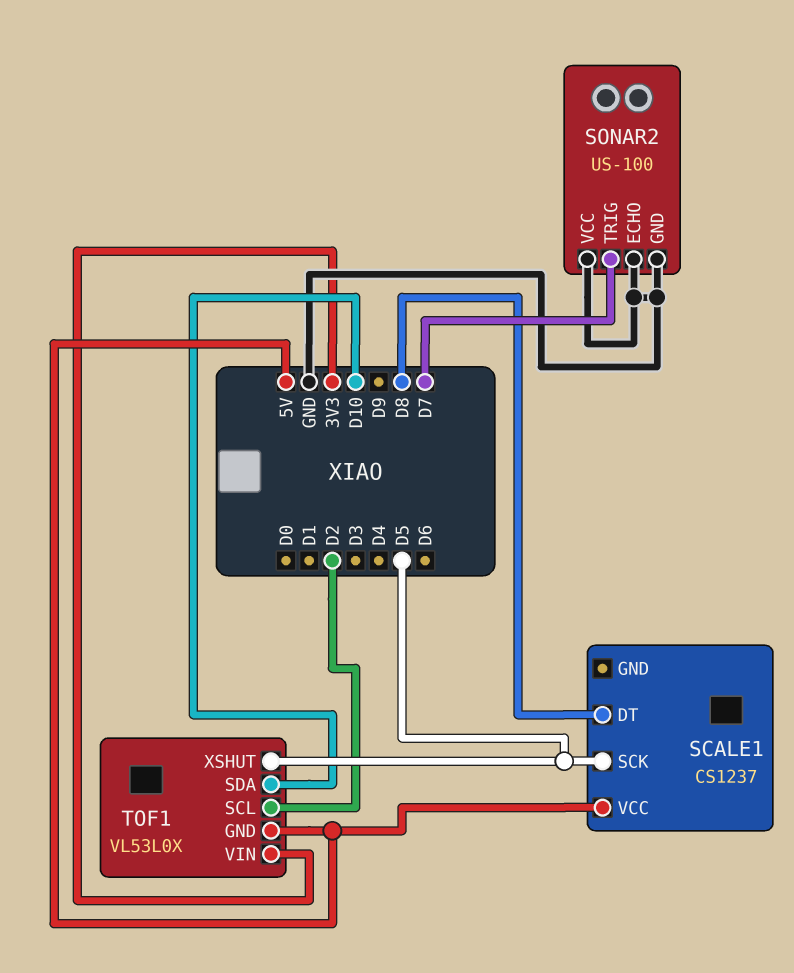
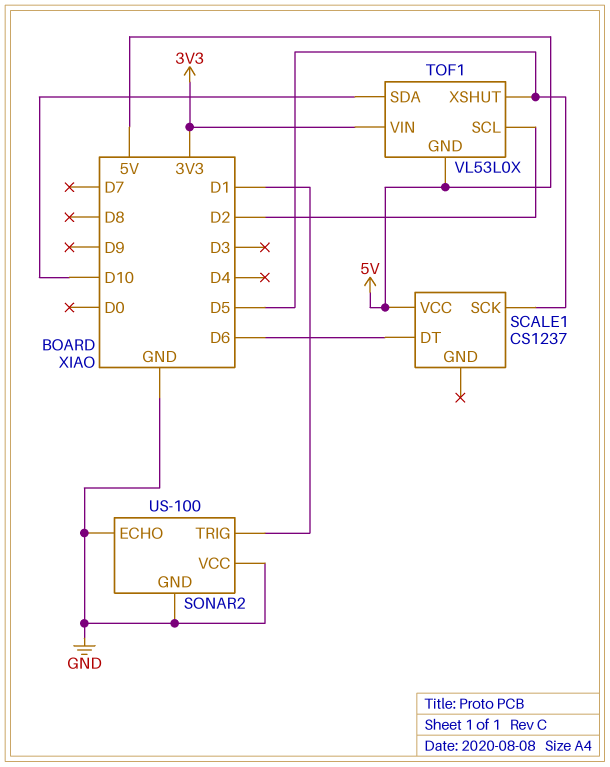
SCALE1 pin DT: D8 -> D6
SONAR2 pin TRIG: D7 -> D1

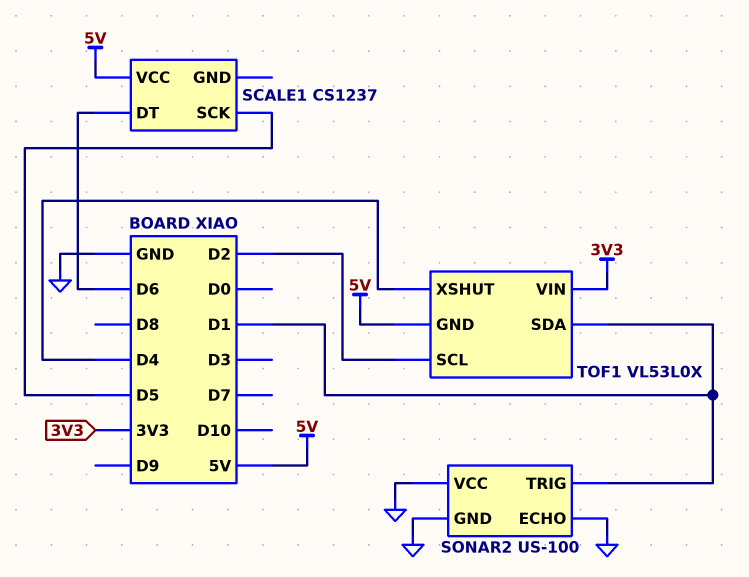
TOF1 pin SDA: D10 -> D1
TOF1 pin XSHUT: D5 -> D4

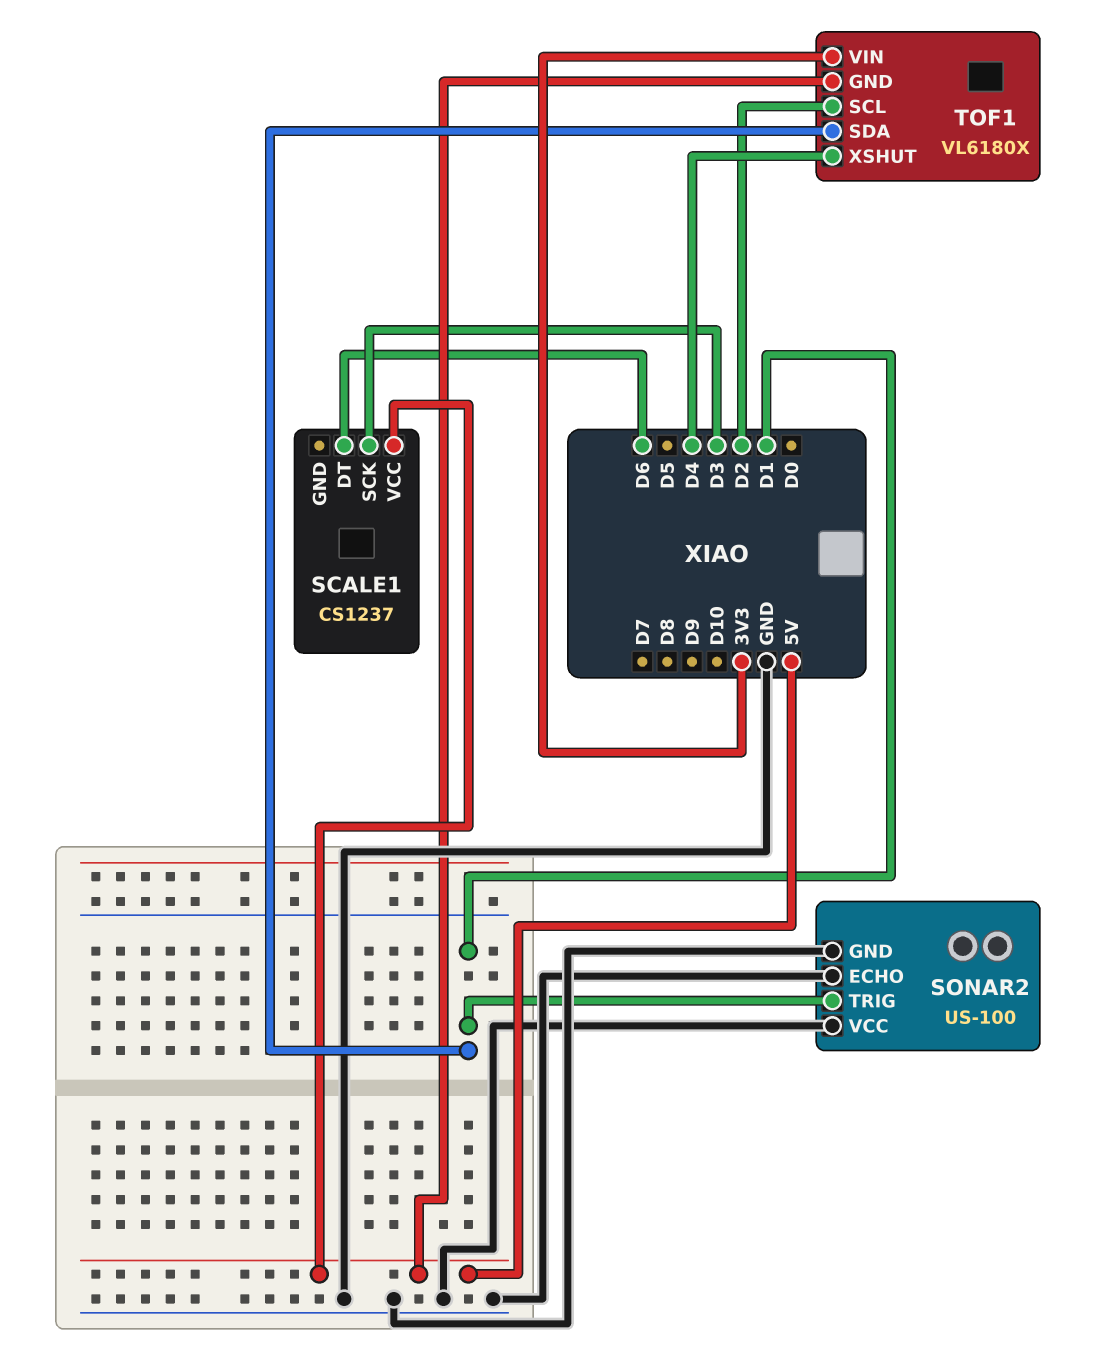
SCALE1 pin SCK: D5 -> D3
TOF1: VL53L0X -> VL6180X

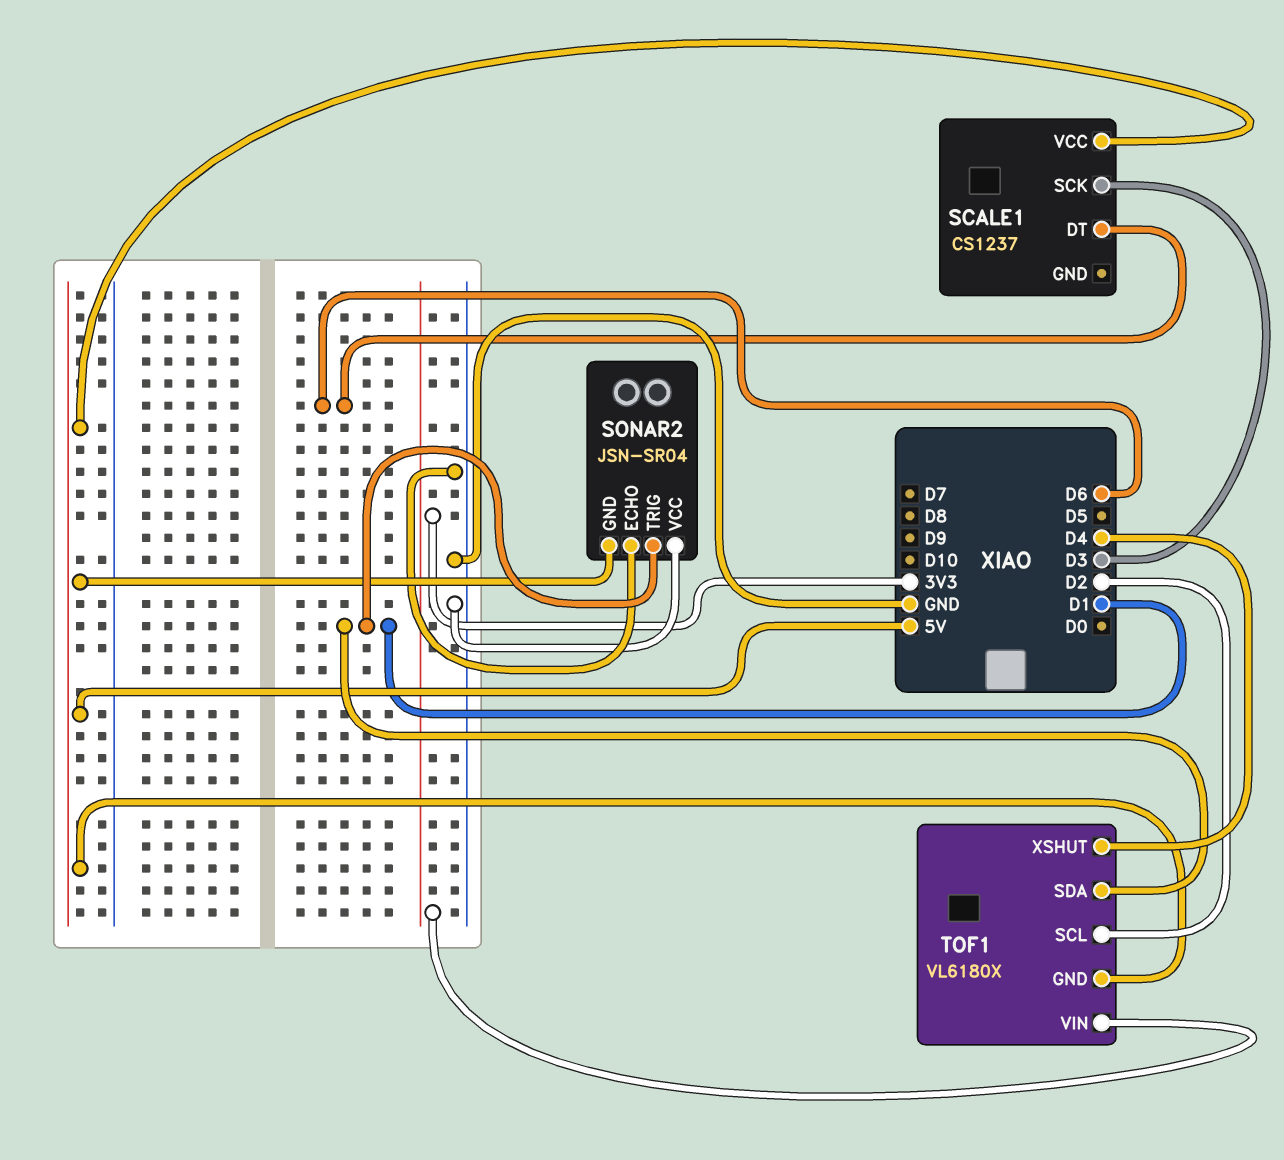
SONAR2: US-100 -> JSN-SR04
SONAR2 pin GND: GND -> 5V

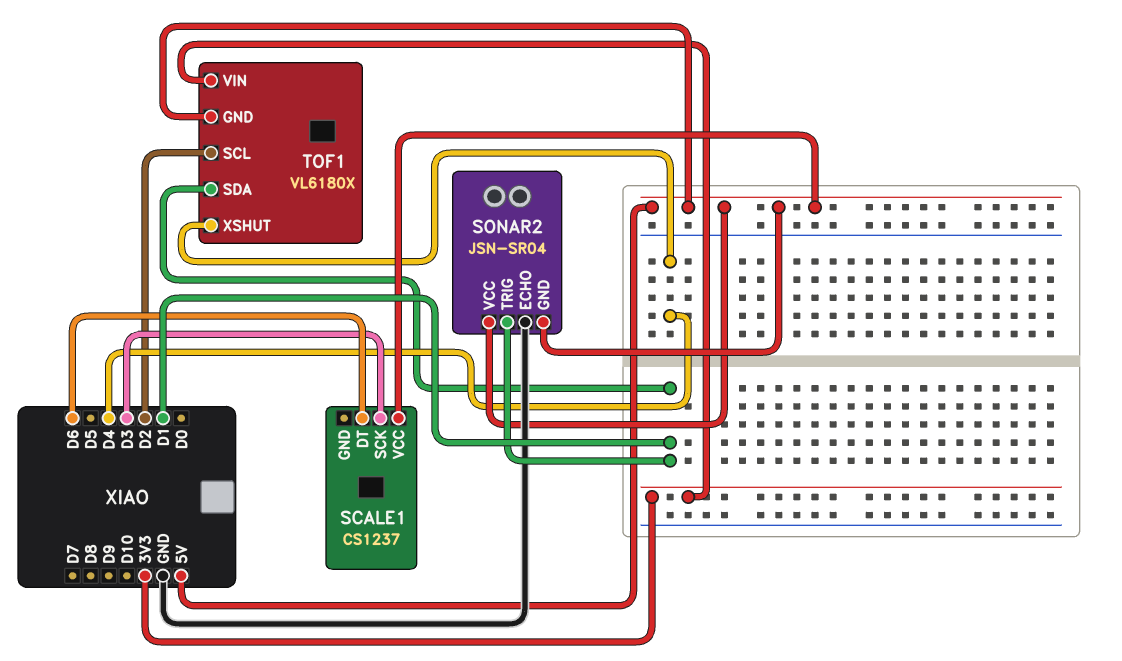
SONAR2 pin VCC: GND -> 5V

